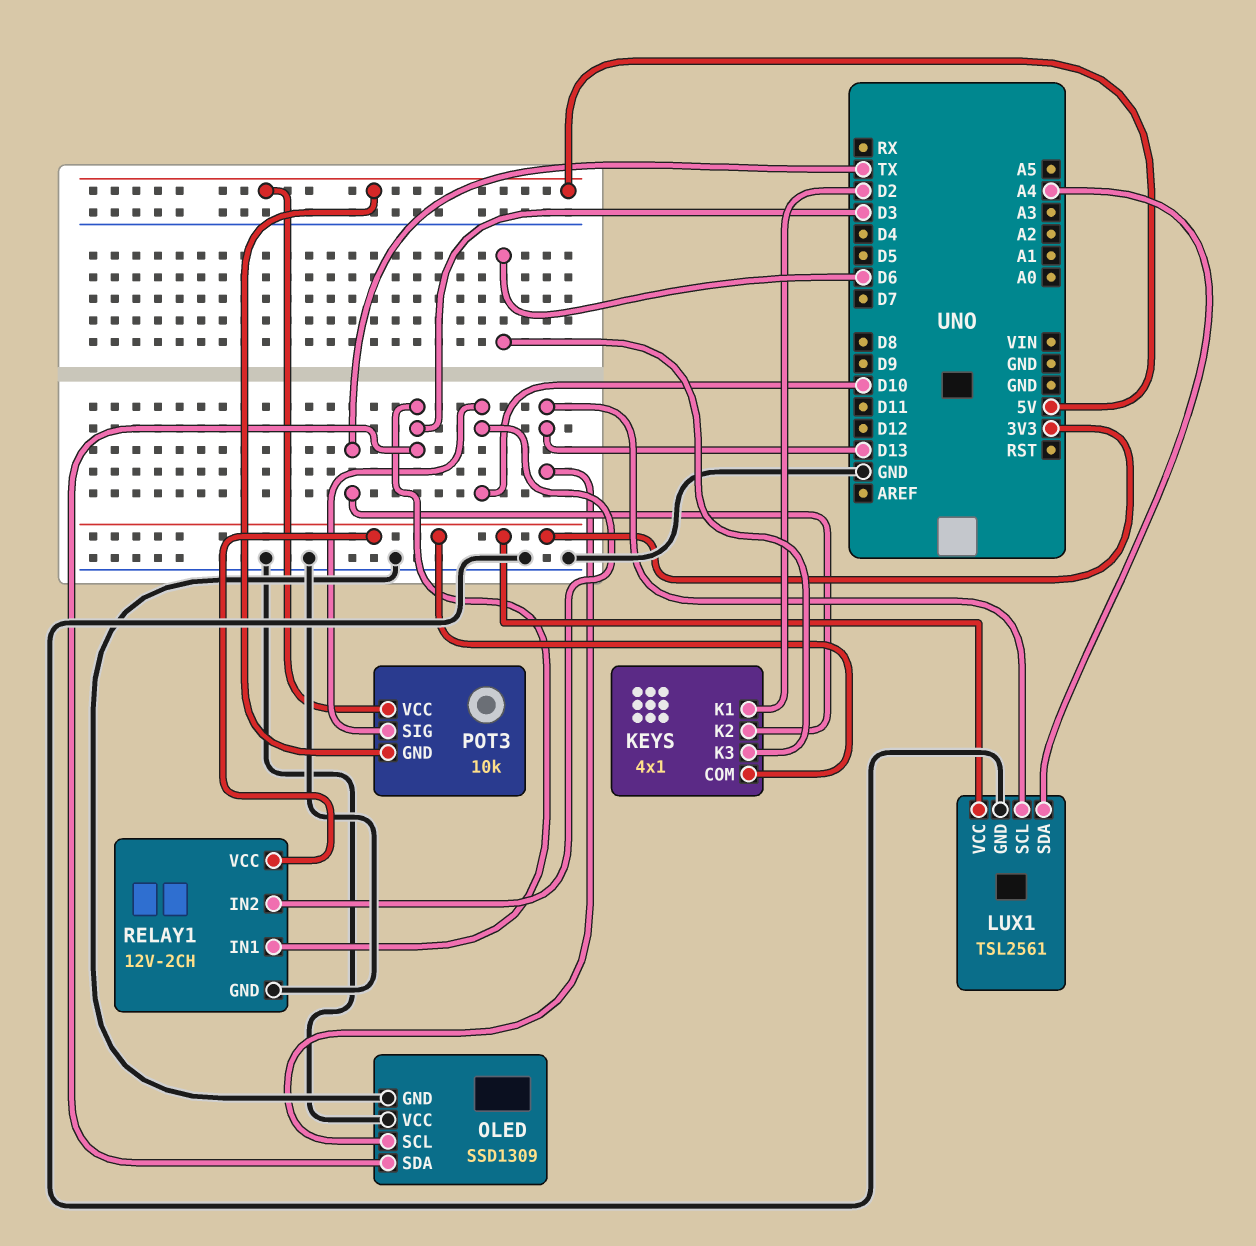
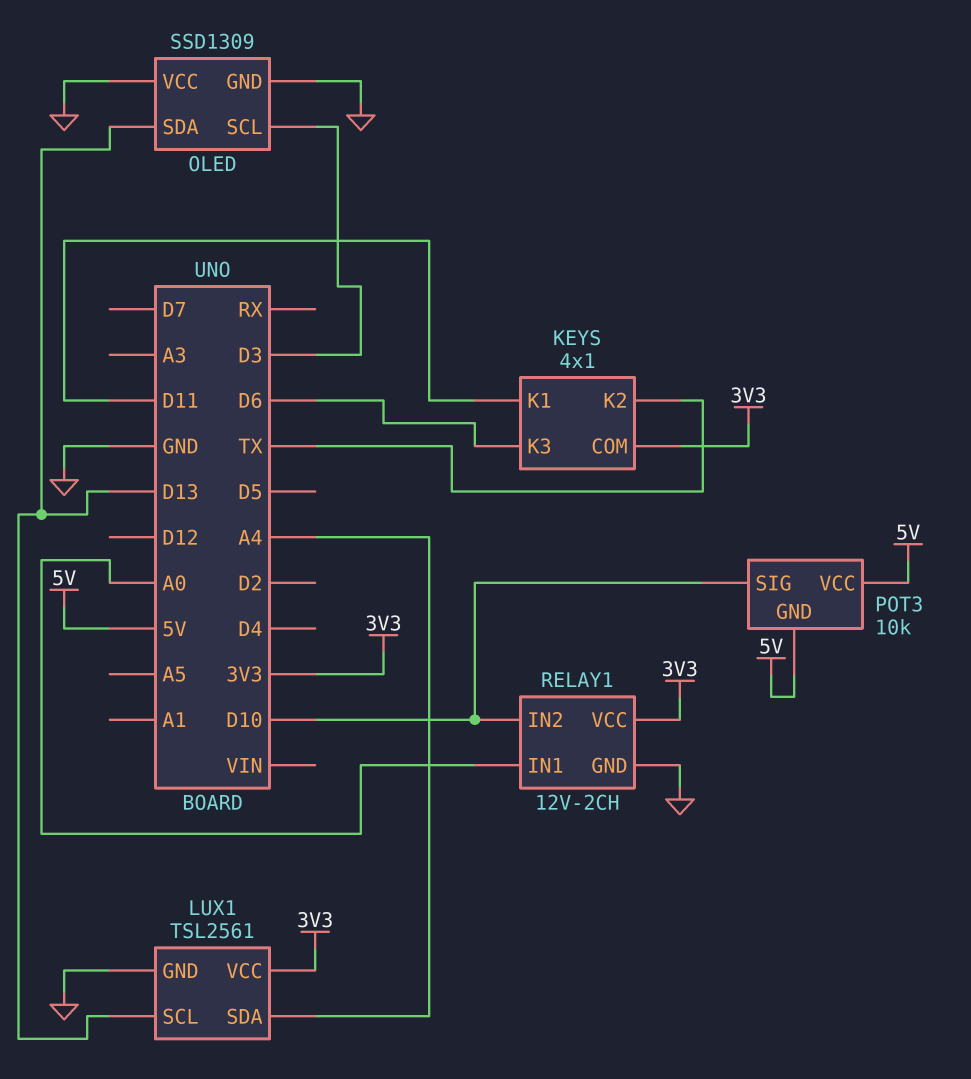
KEYS pin K1: D2 -> D11
OLED pin SCL: D13 -> D3
OLED pin SDA: D3 -> D13
RELAY1 pin IN1: D3 -> A0

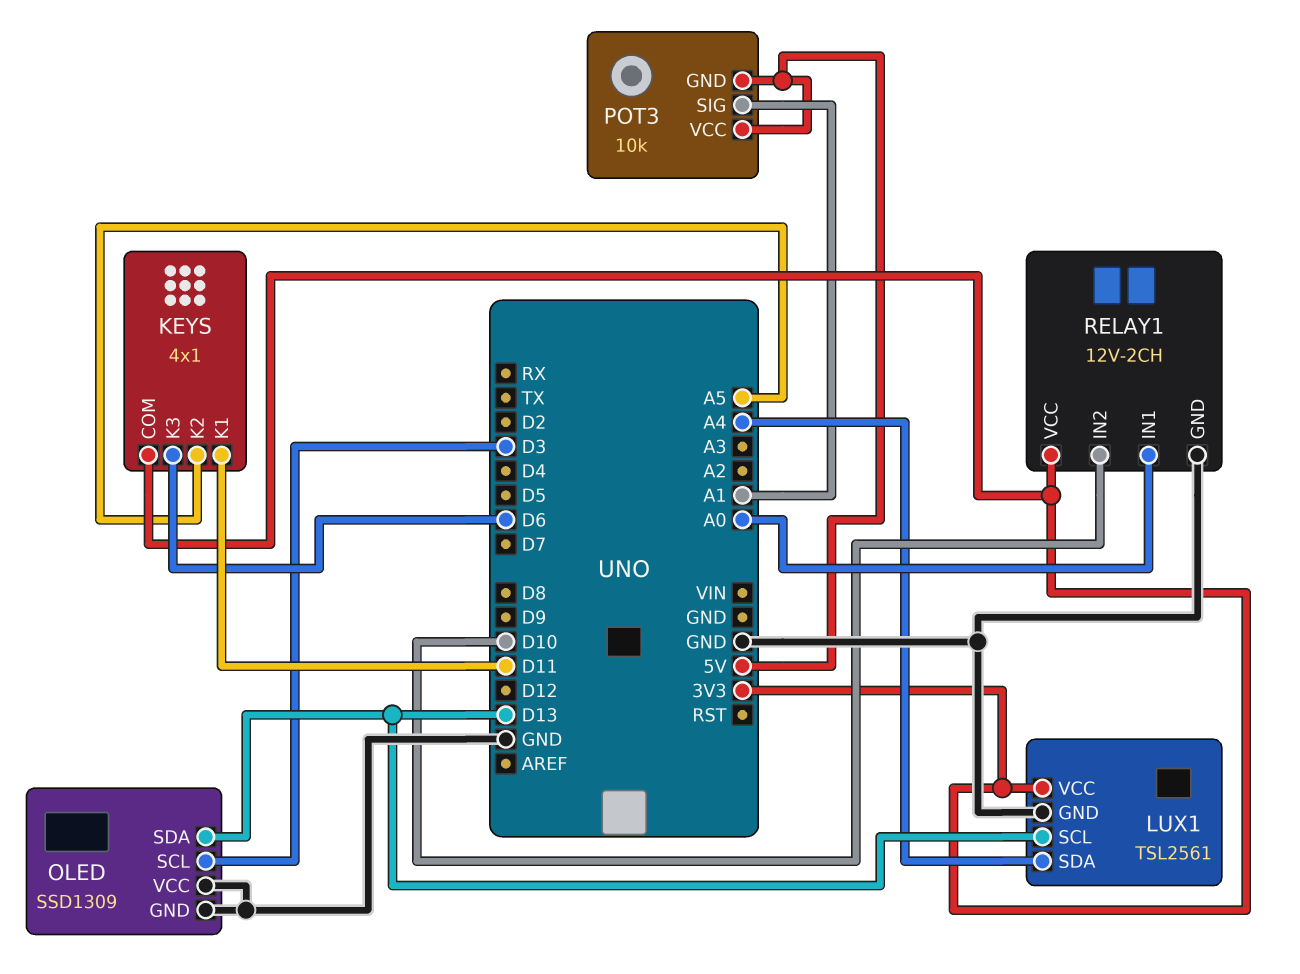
KEYS pin K2: TX -> A5
POT3 pin SIG: D10 -> A1

